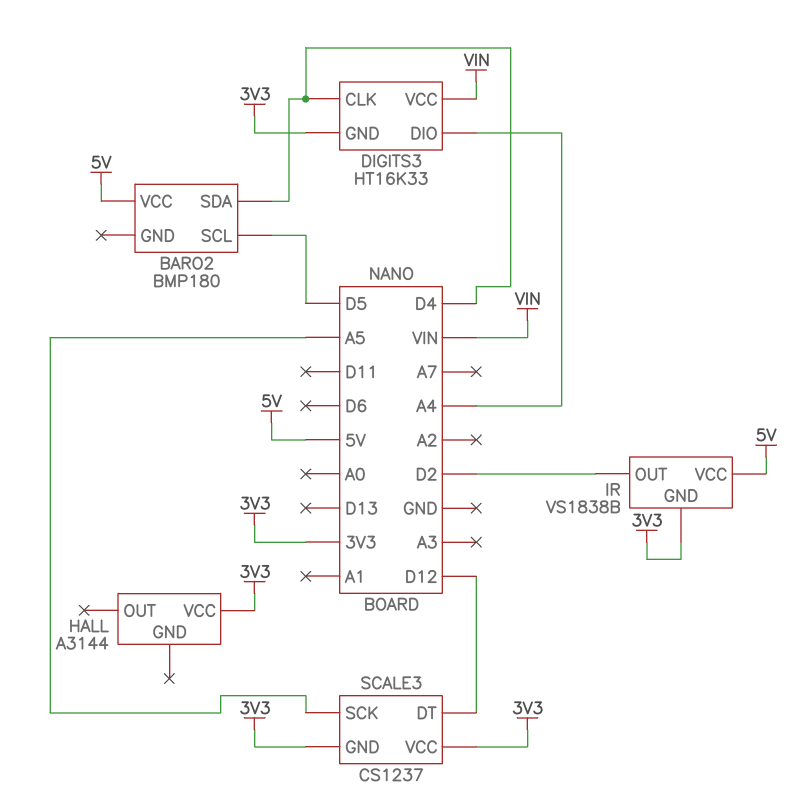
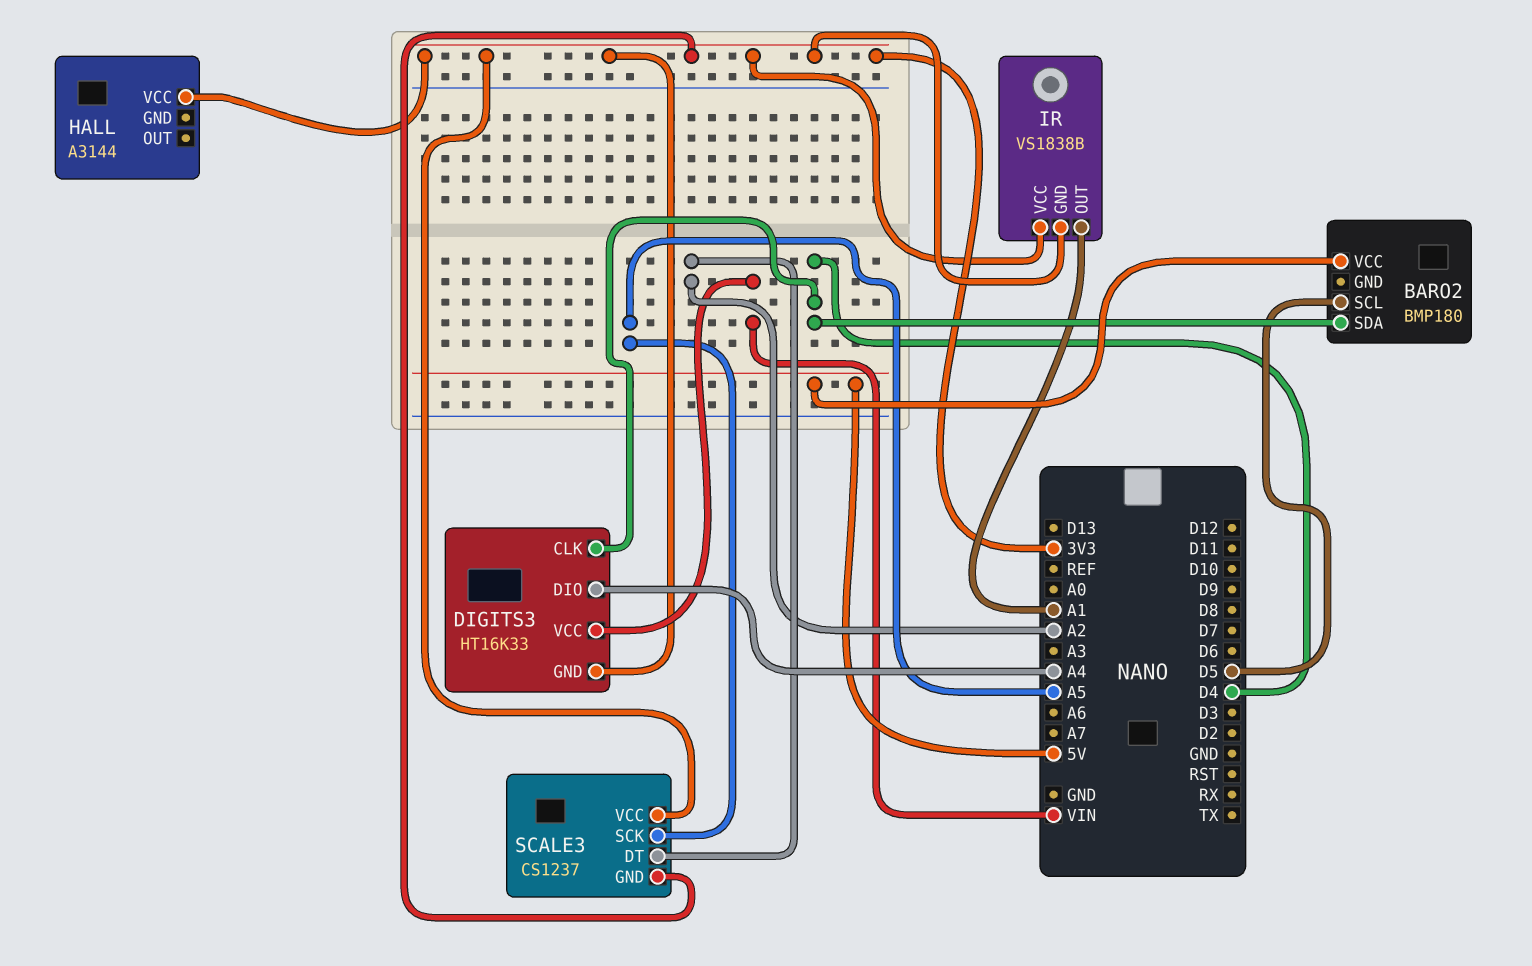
IR pin OUT: D2 -> A1
IR pin VCC: 5V -> 3V3
SCALE3 pin DT: D12 -> A2

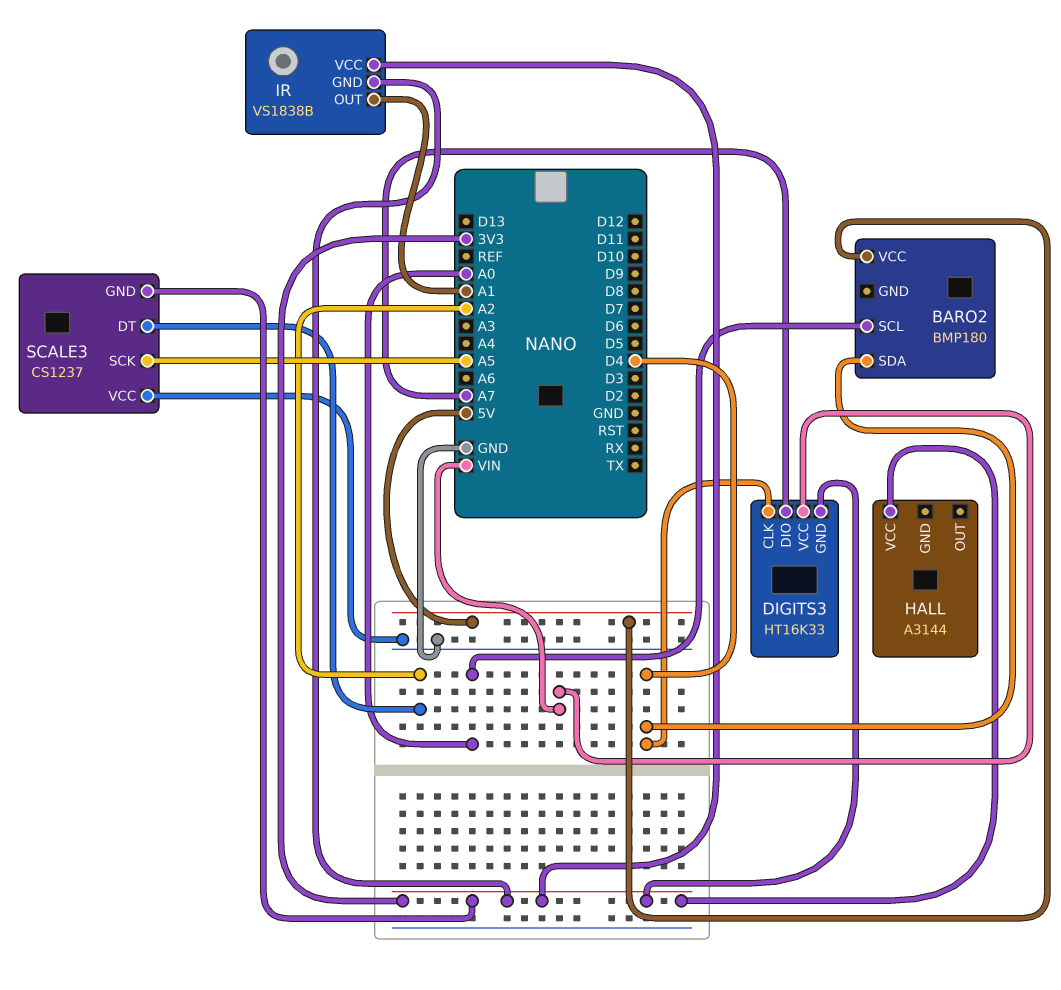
BARO2 pin SCL: D5 -> A0
DIGITS3 pin DIO: A4 -> A7
SCALE3 pin VCC: 3V3 -> GND

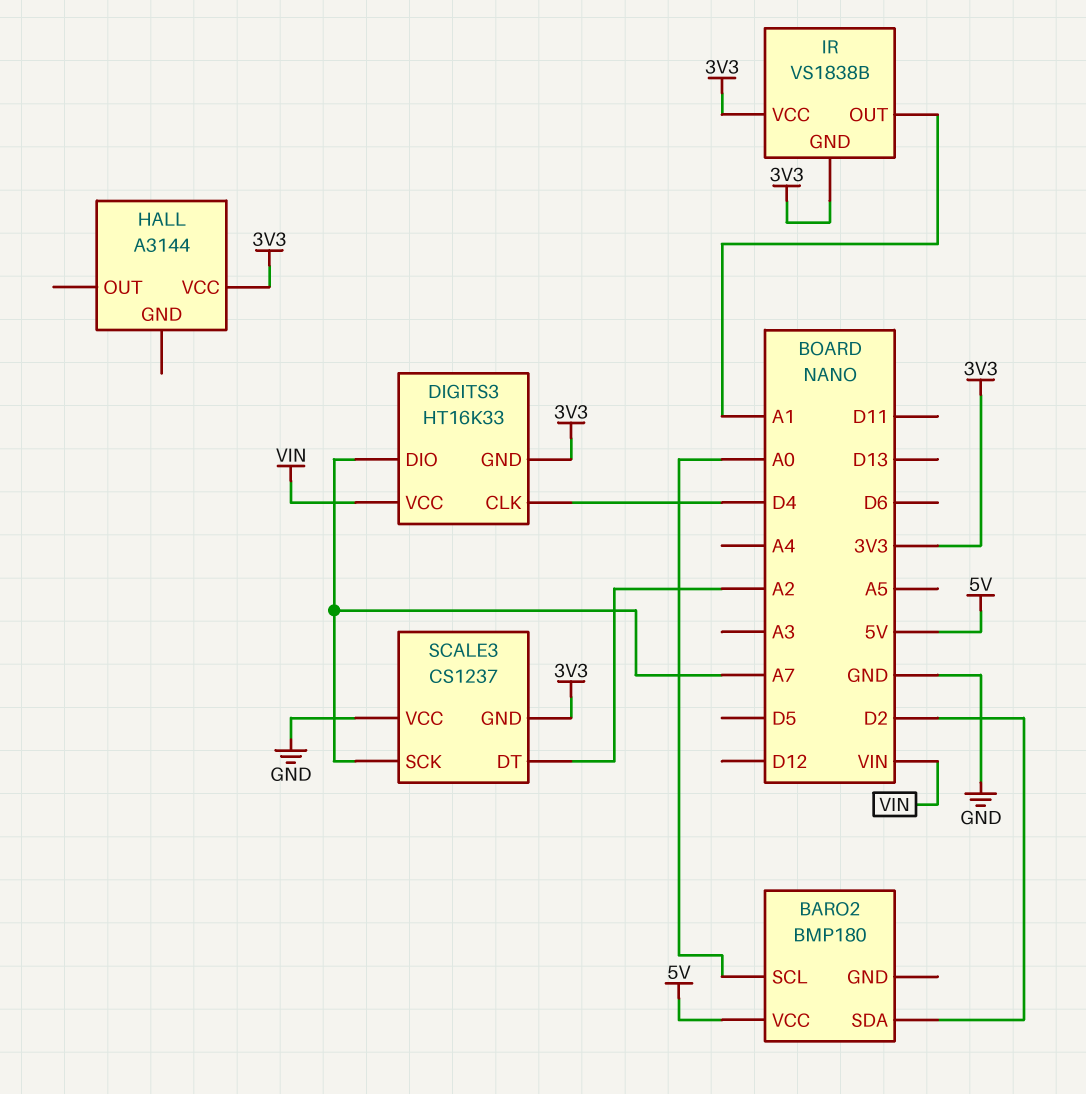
BARO2 pin SDA: D4 -> D2
SCALE3 pin SCK: A5 -> A7

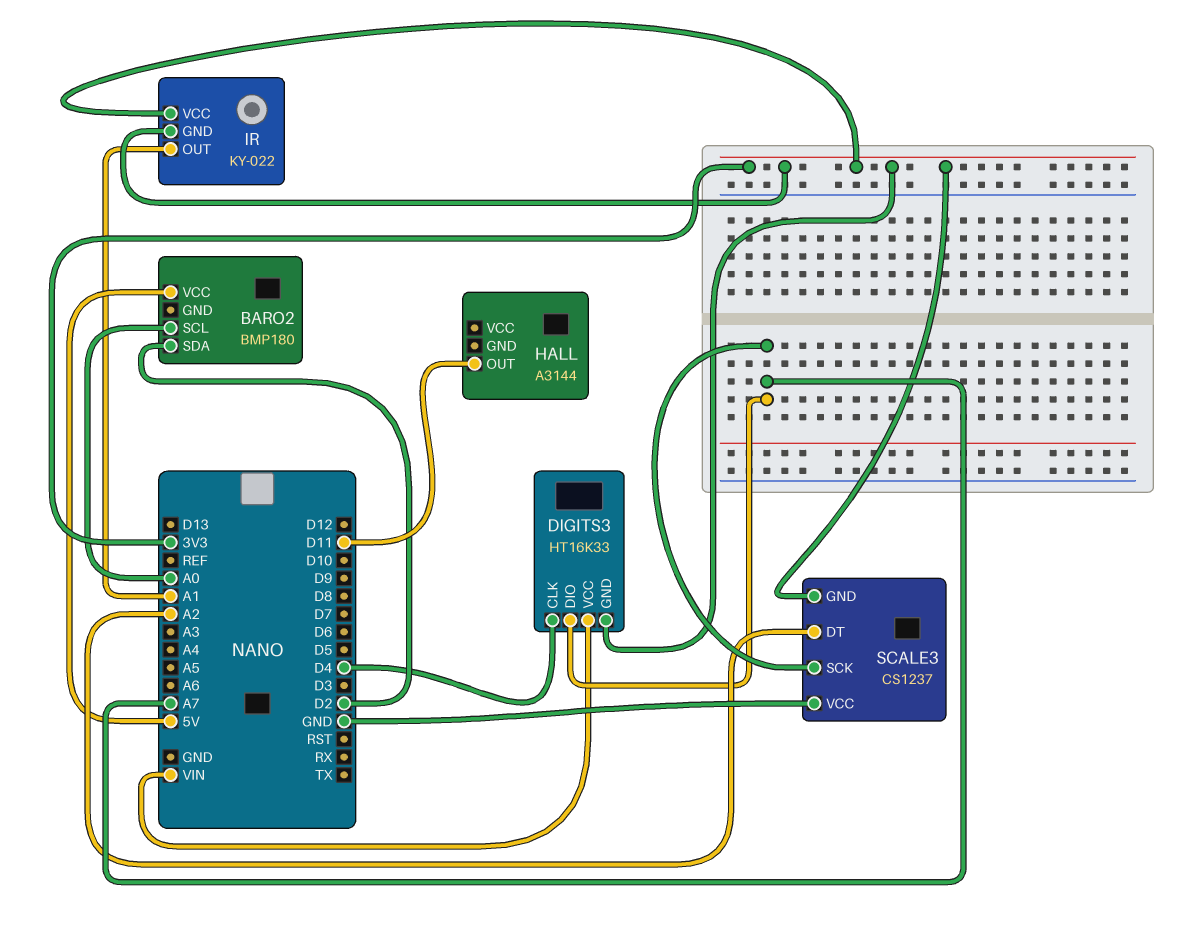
HALL pin OUT: none -> D11
HALL pin VCC: 3V3 -> none
IR: VS1838B -> KY-022

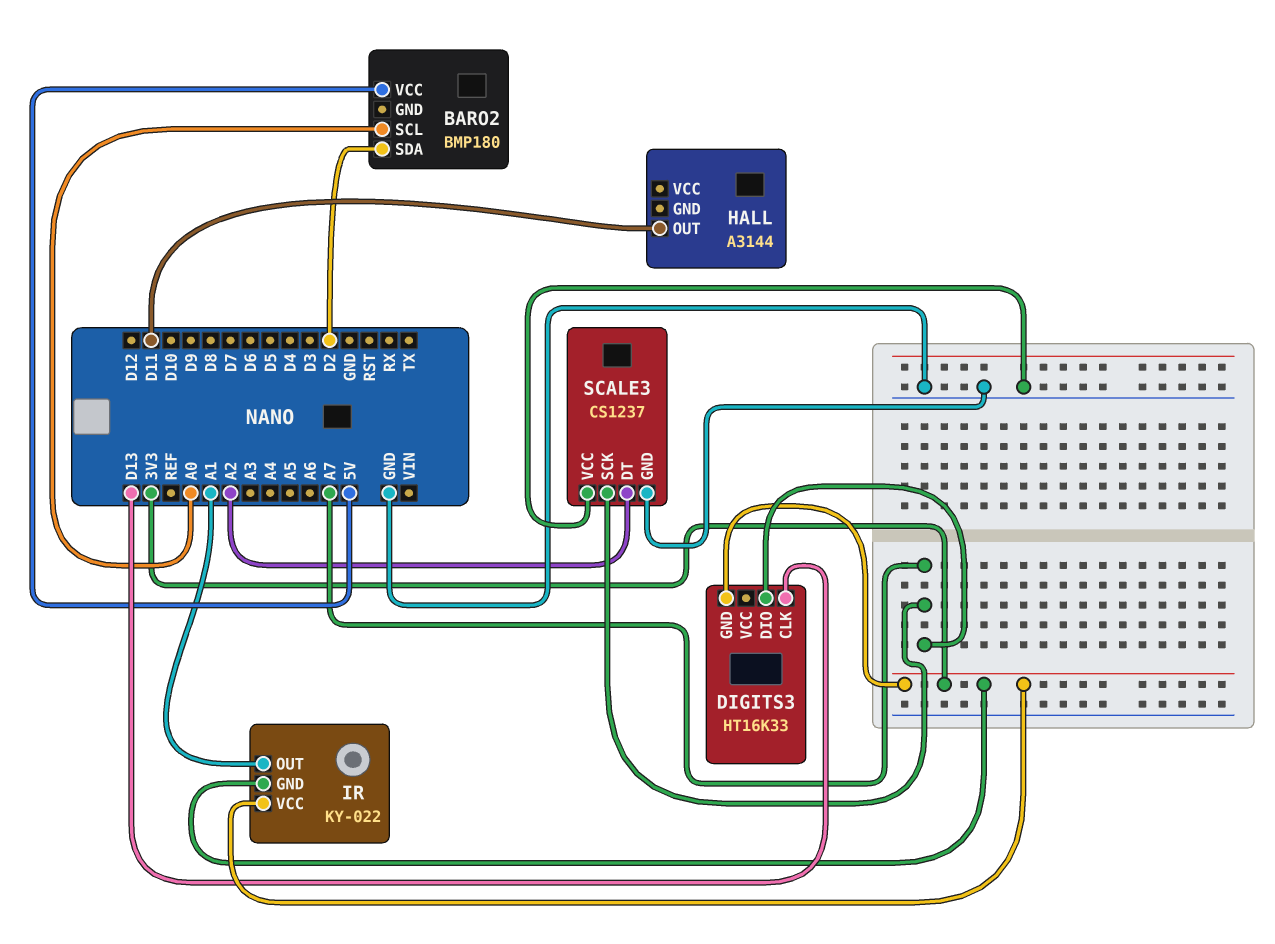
DIGITS3 pin CLK: D4 -> D13
DIGITS3 pin VCC: VIN -> none
SCALE3 pin GND: 3V3 -> GND

